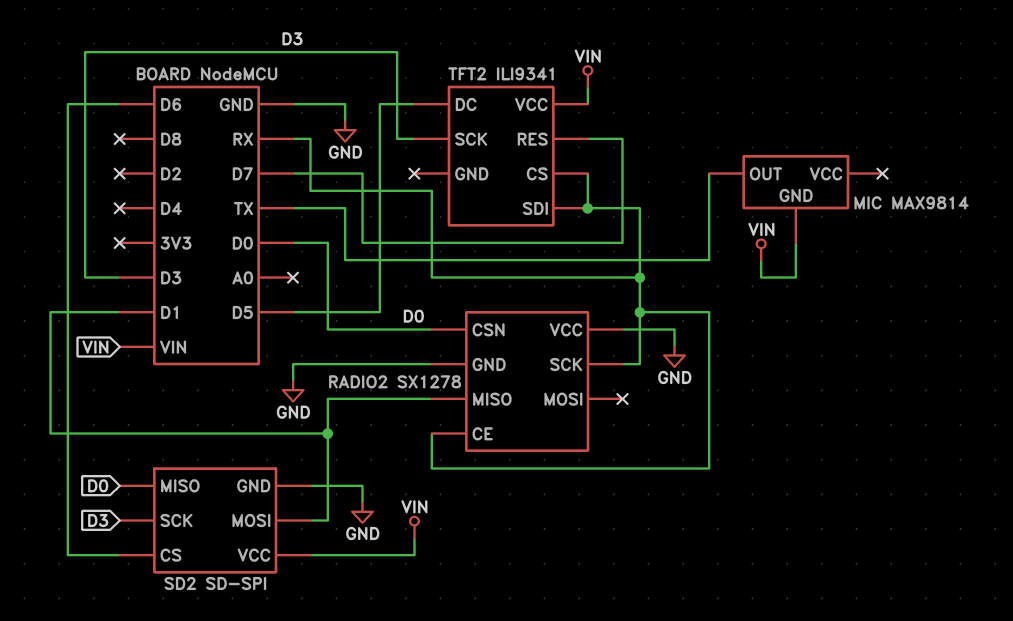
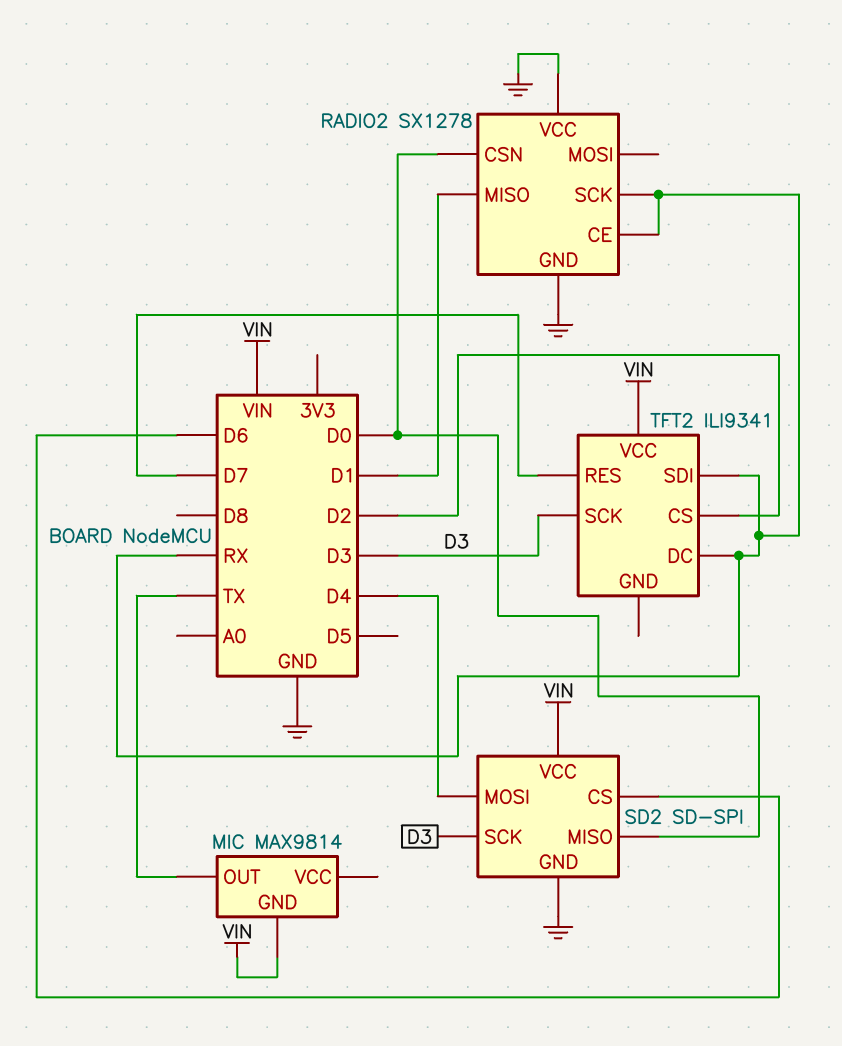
SD2 pin MOSI: D1 -> D4
TFT2 pin CS: RX -> D2
TFT2 pin DC: D5 -> RX

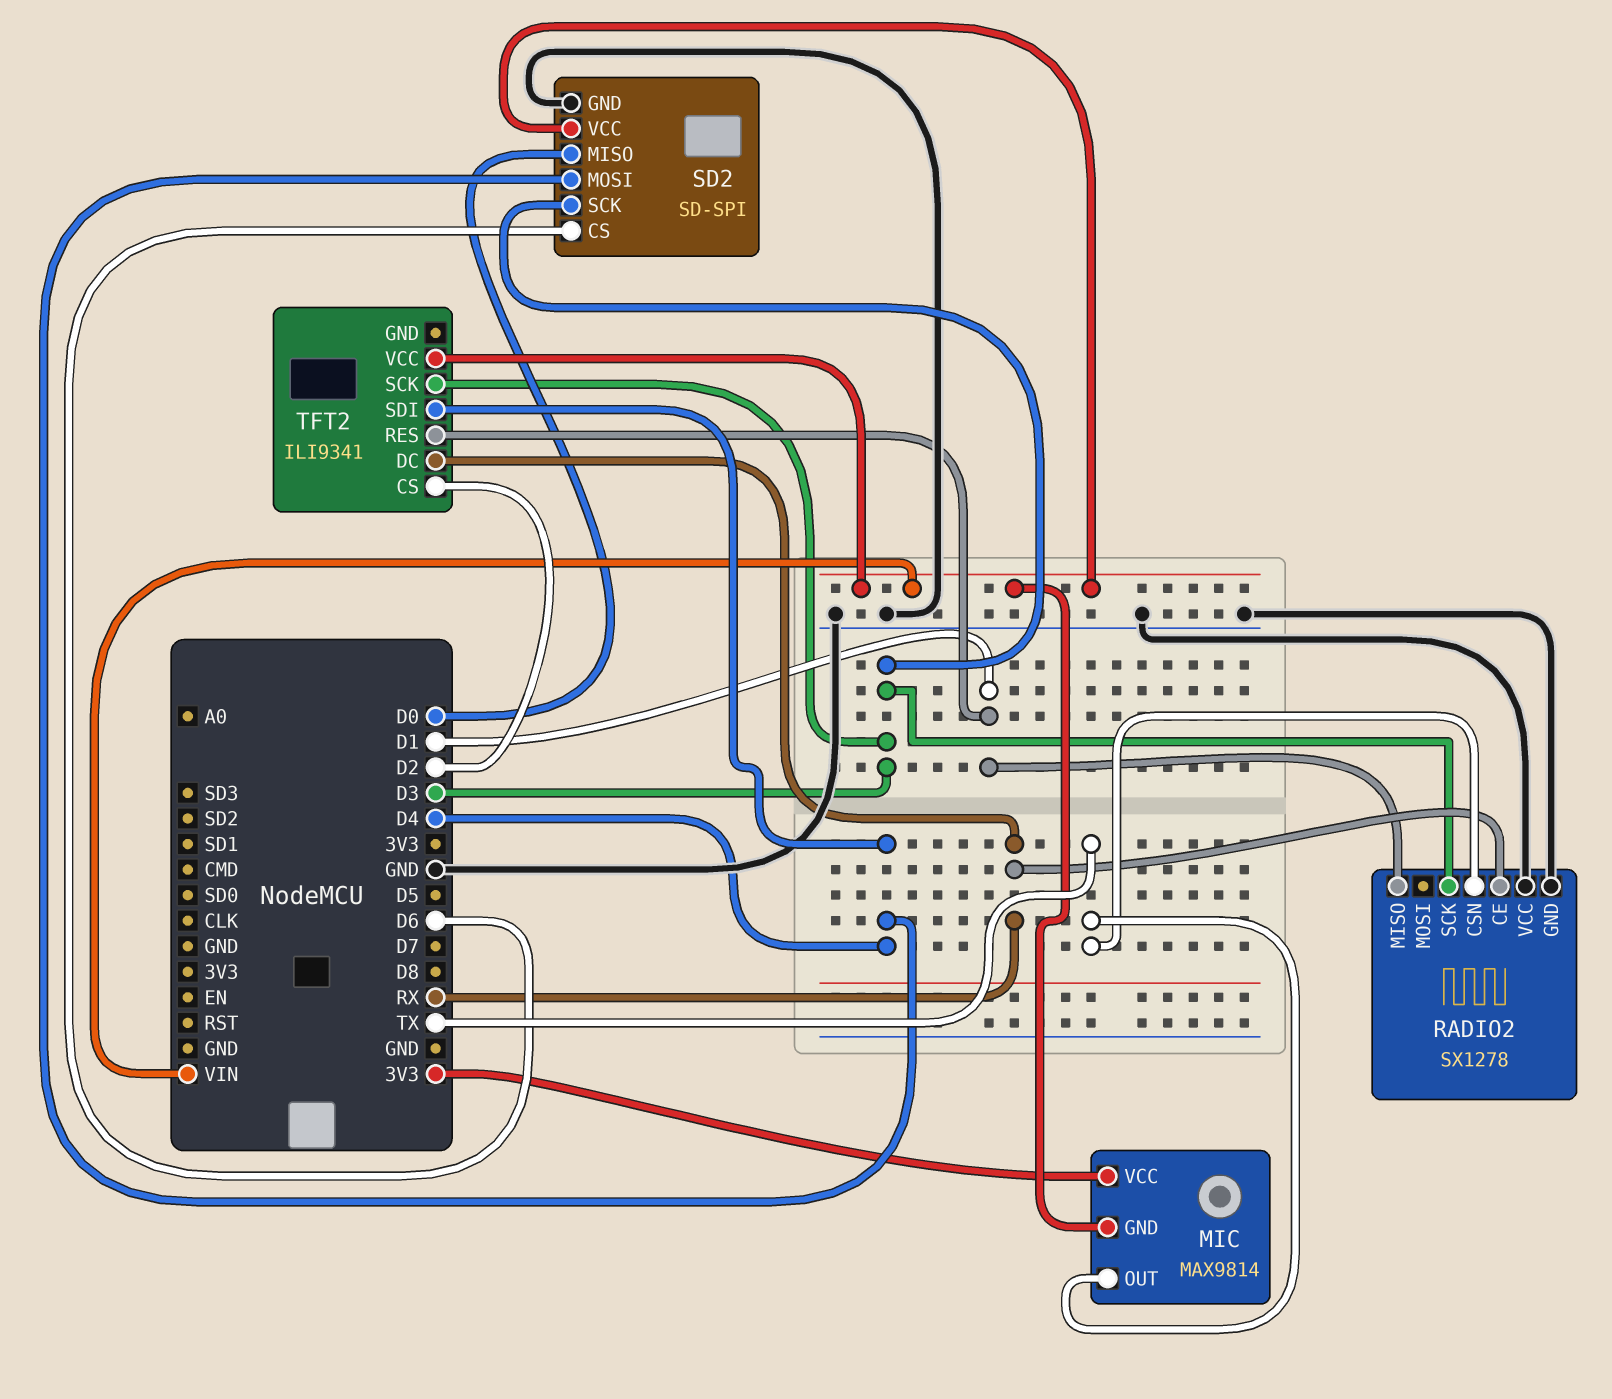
MIC pin VCC: none -> 3V3
RADIO2 pin CSN: D0 -> TX
RADIO2 pin SCK: RX -> D3
TFT2 pin RES: D7 -> D1
TFT2 pin SDI: RX -> D4

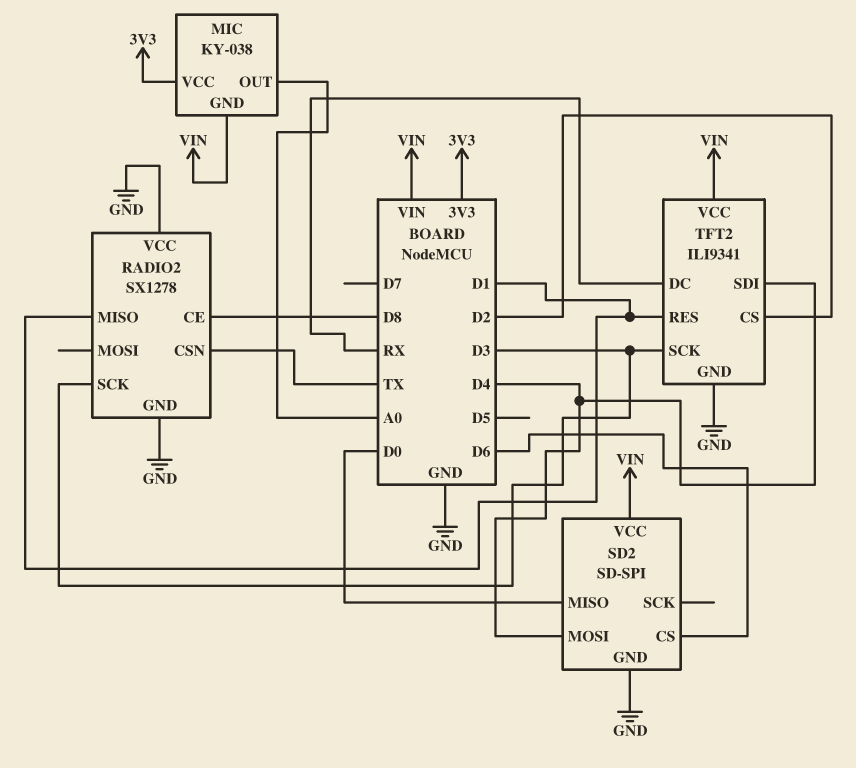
MIC: MAX9814 -> KY-038
MIC pin OUT: TX -> A0
RADIO2 pin CE: RX -> D8
SD2 pin SCK: D3 -> none
TFT2 pin GND: none -> GND

